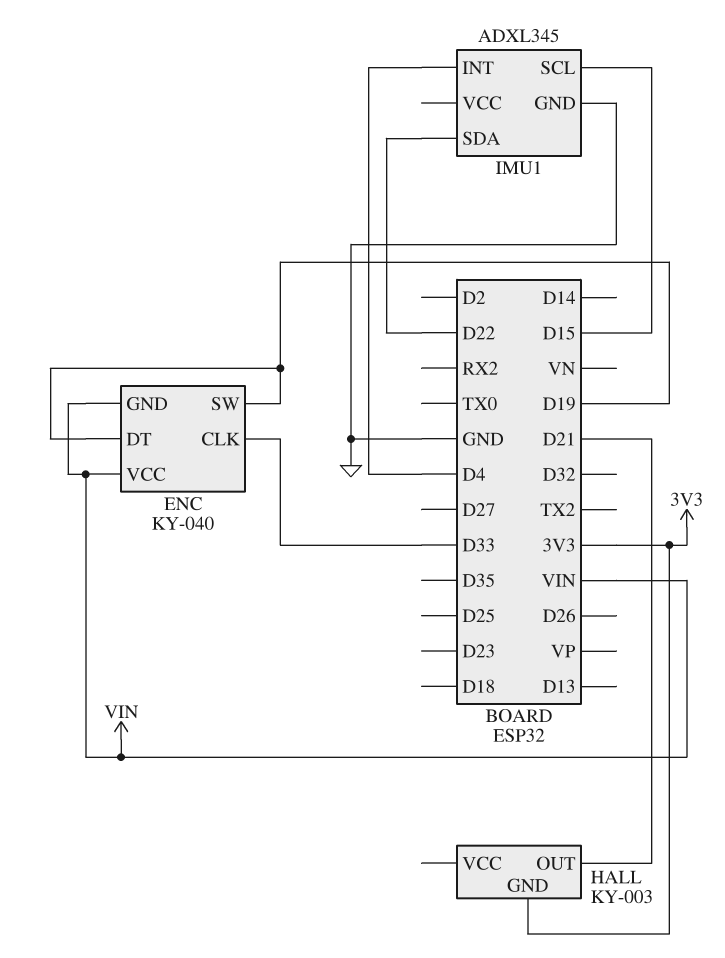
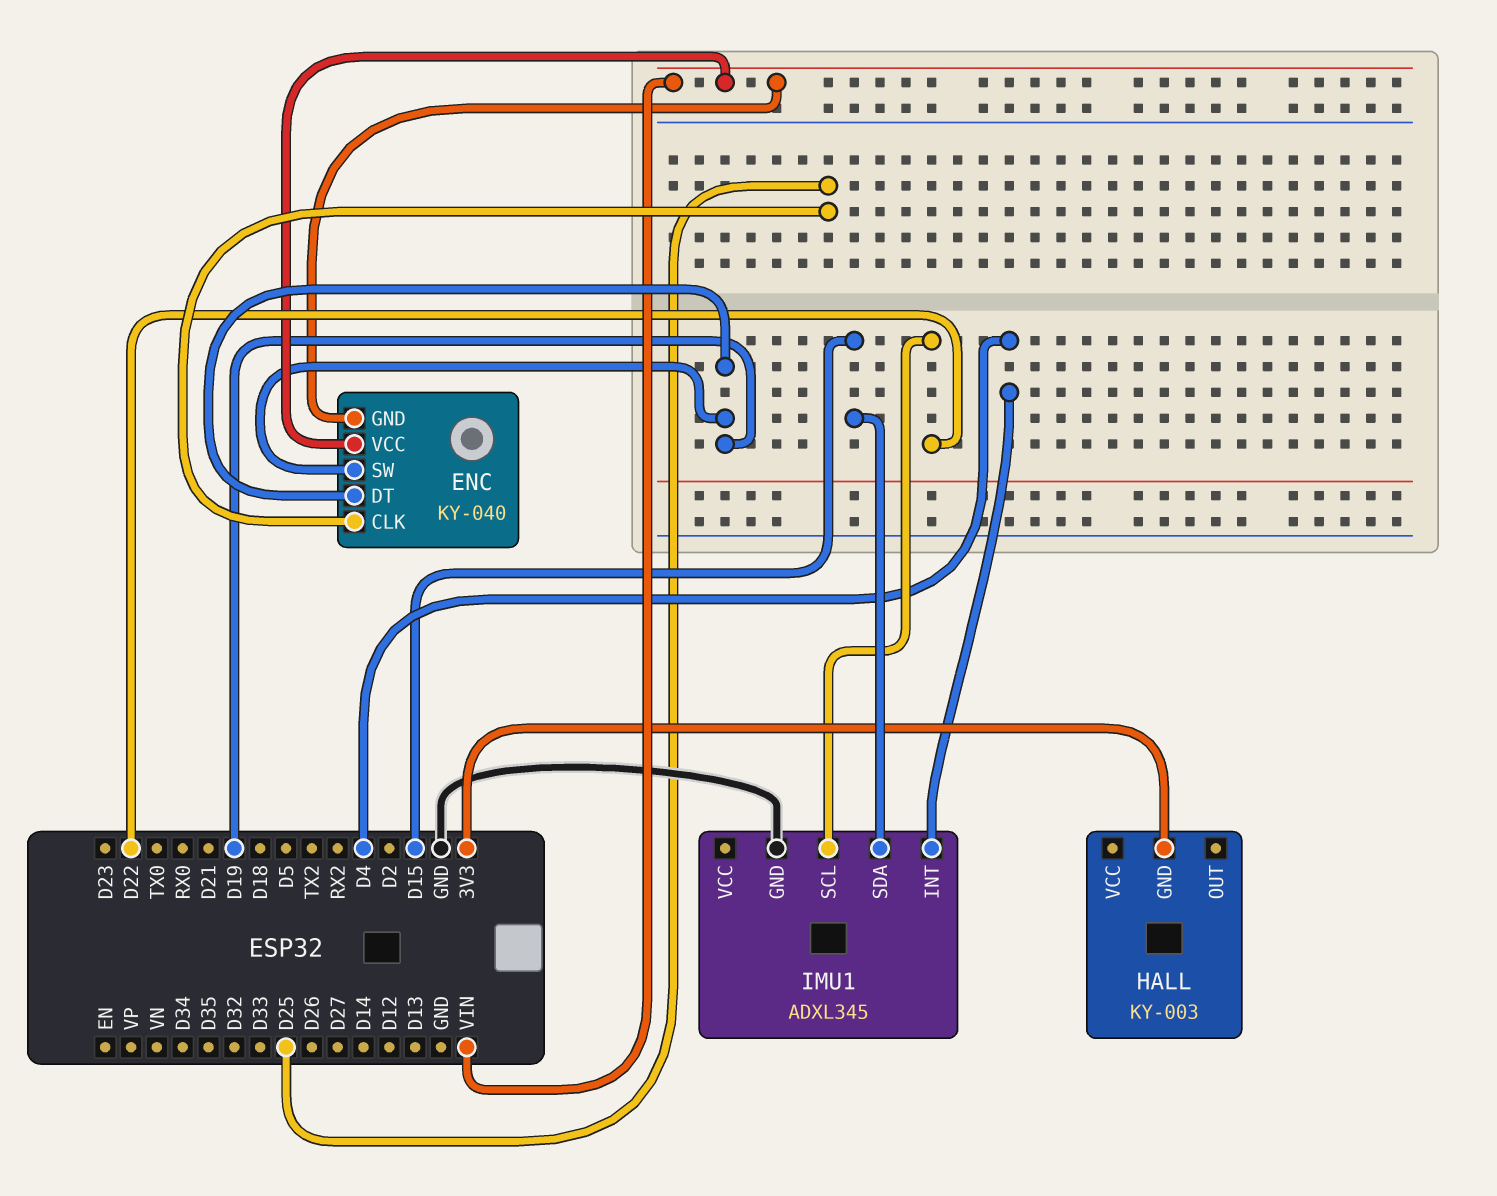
ENC pin CLK: D33 -> D25
HALL pin OUT: D21 -> none
IMU1 pin SCL: D15 -> D22
IMU1 pin SDA: D22 -> D15

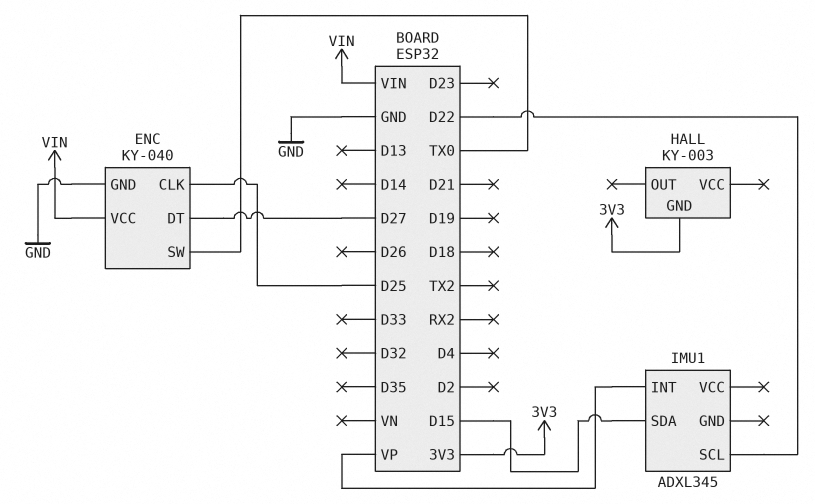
ENC pin DT: D19 -> D27
ENC pin GND: VIN -> GND
ENC pin SW: D19 -> TX0
IMU1 pin GND: GND -> none
IMU1 pin INT: D4 -> VP

